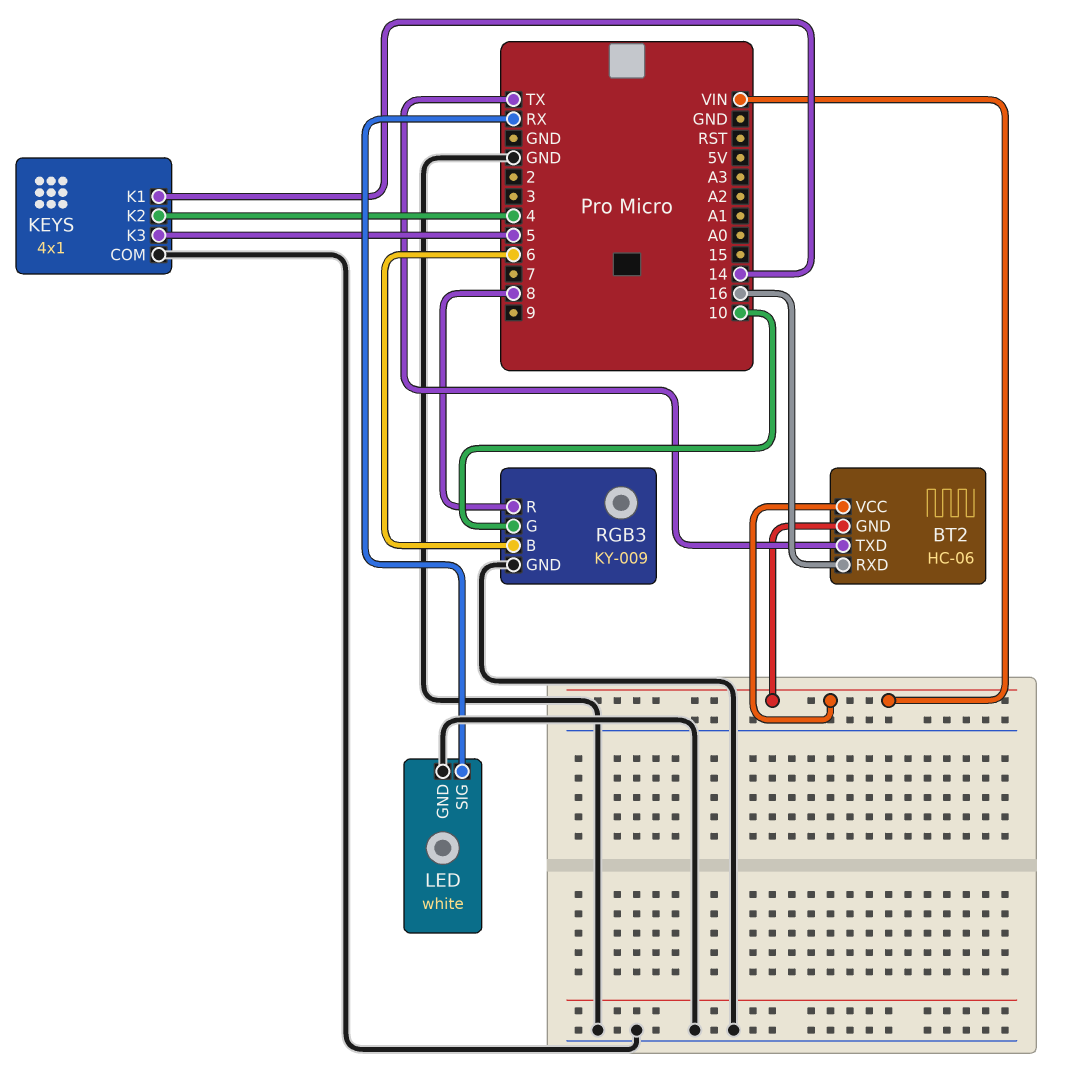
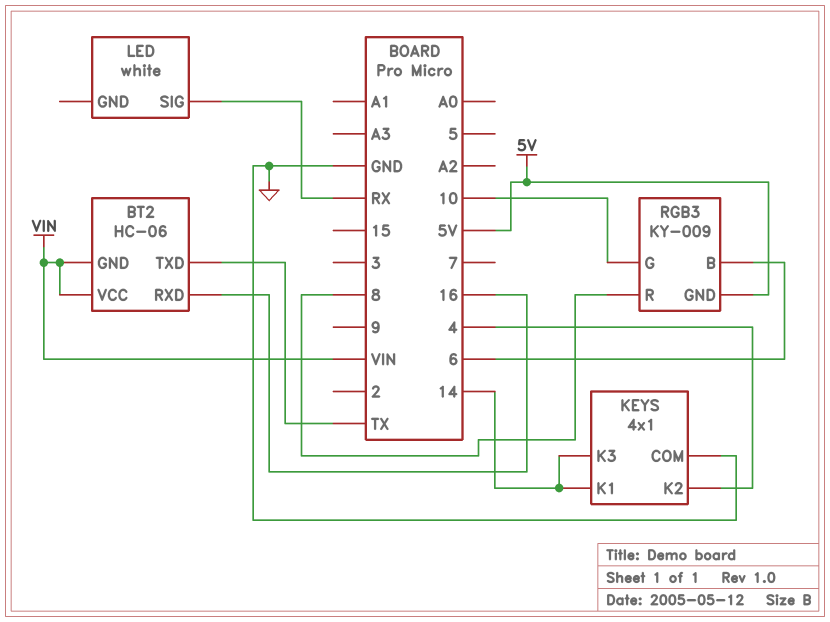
KEYS pin K3: 5 -> 14
LED pin GND: GND -> none
RGB3 pin GND: GND -> 5V

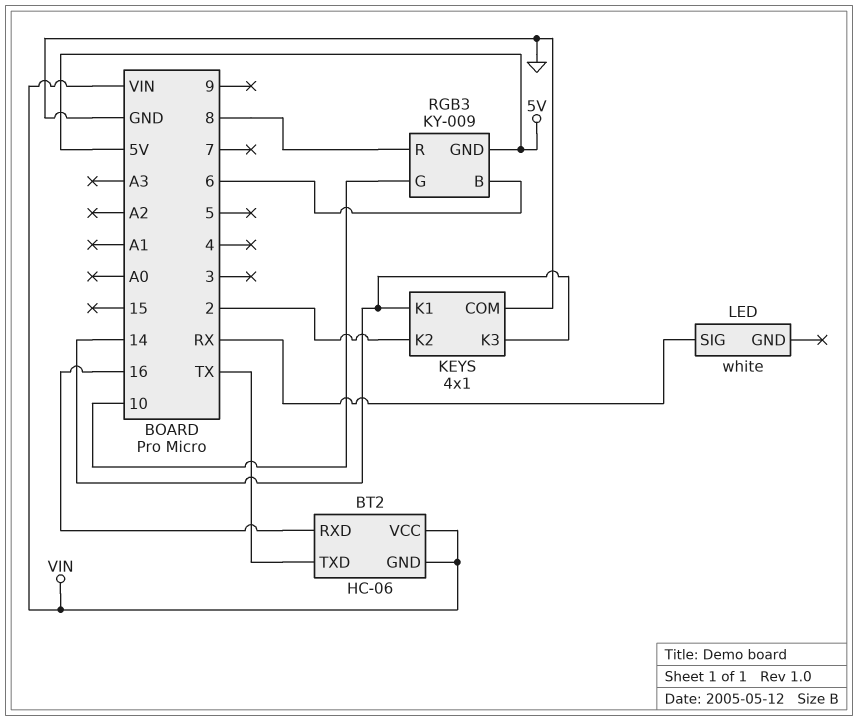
KEYS pin K2: 4 -> 2

